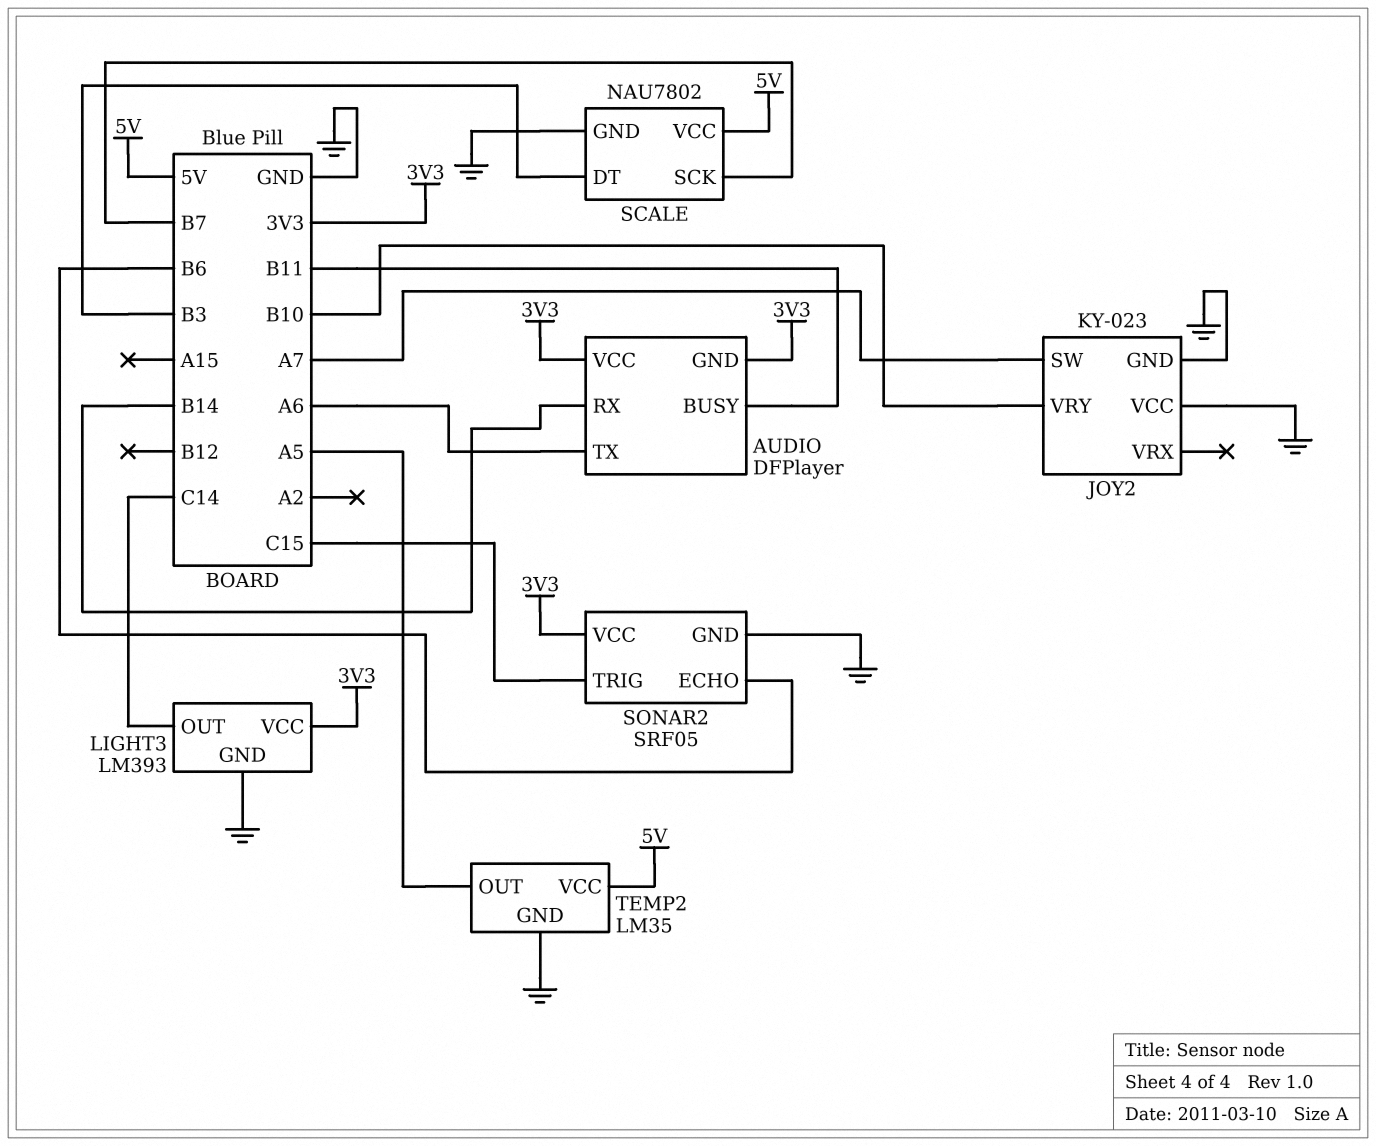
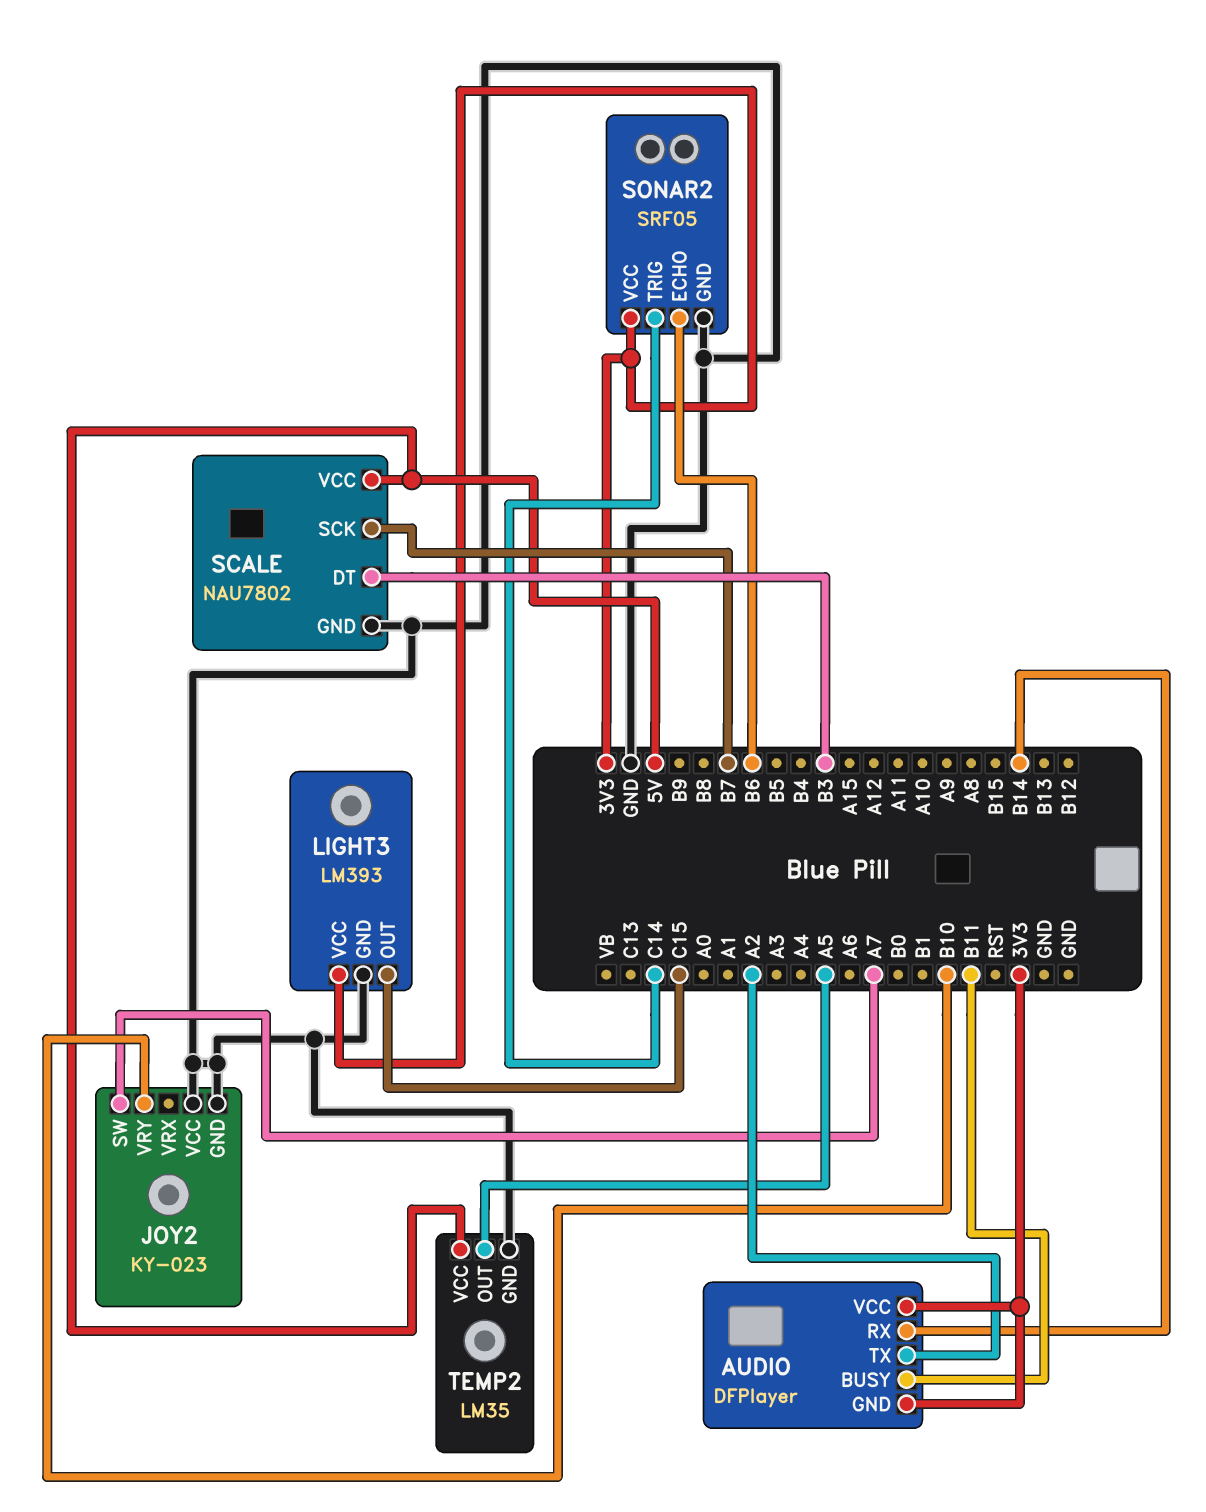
AUDIO pin TX: A6 -> A2
LIGHT3 pin OUT: C14 -> C15
SONAR2 pin TRIG: C15 -> C14

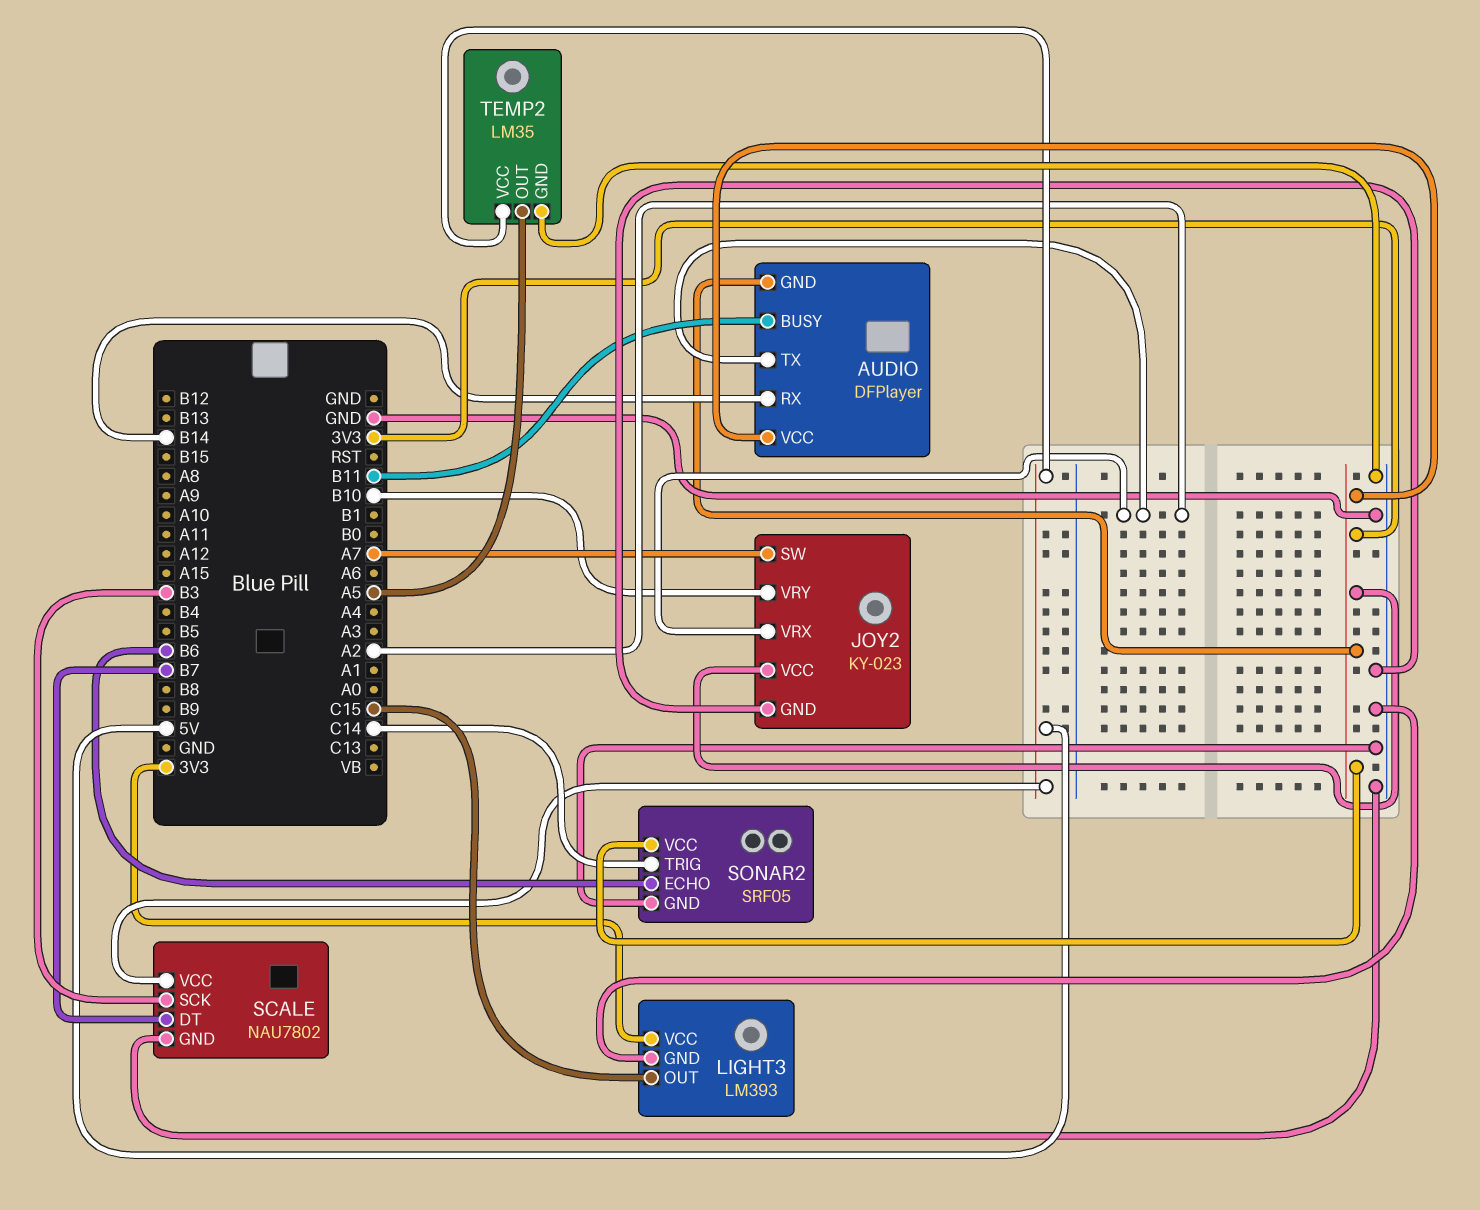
JOY2 pin VCC: GND -> 3V3
JOY2 pin VRX: none -> A2
SCALE pin DT: B3 -> B7
SCALE pin SCK: B7 -> B3

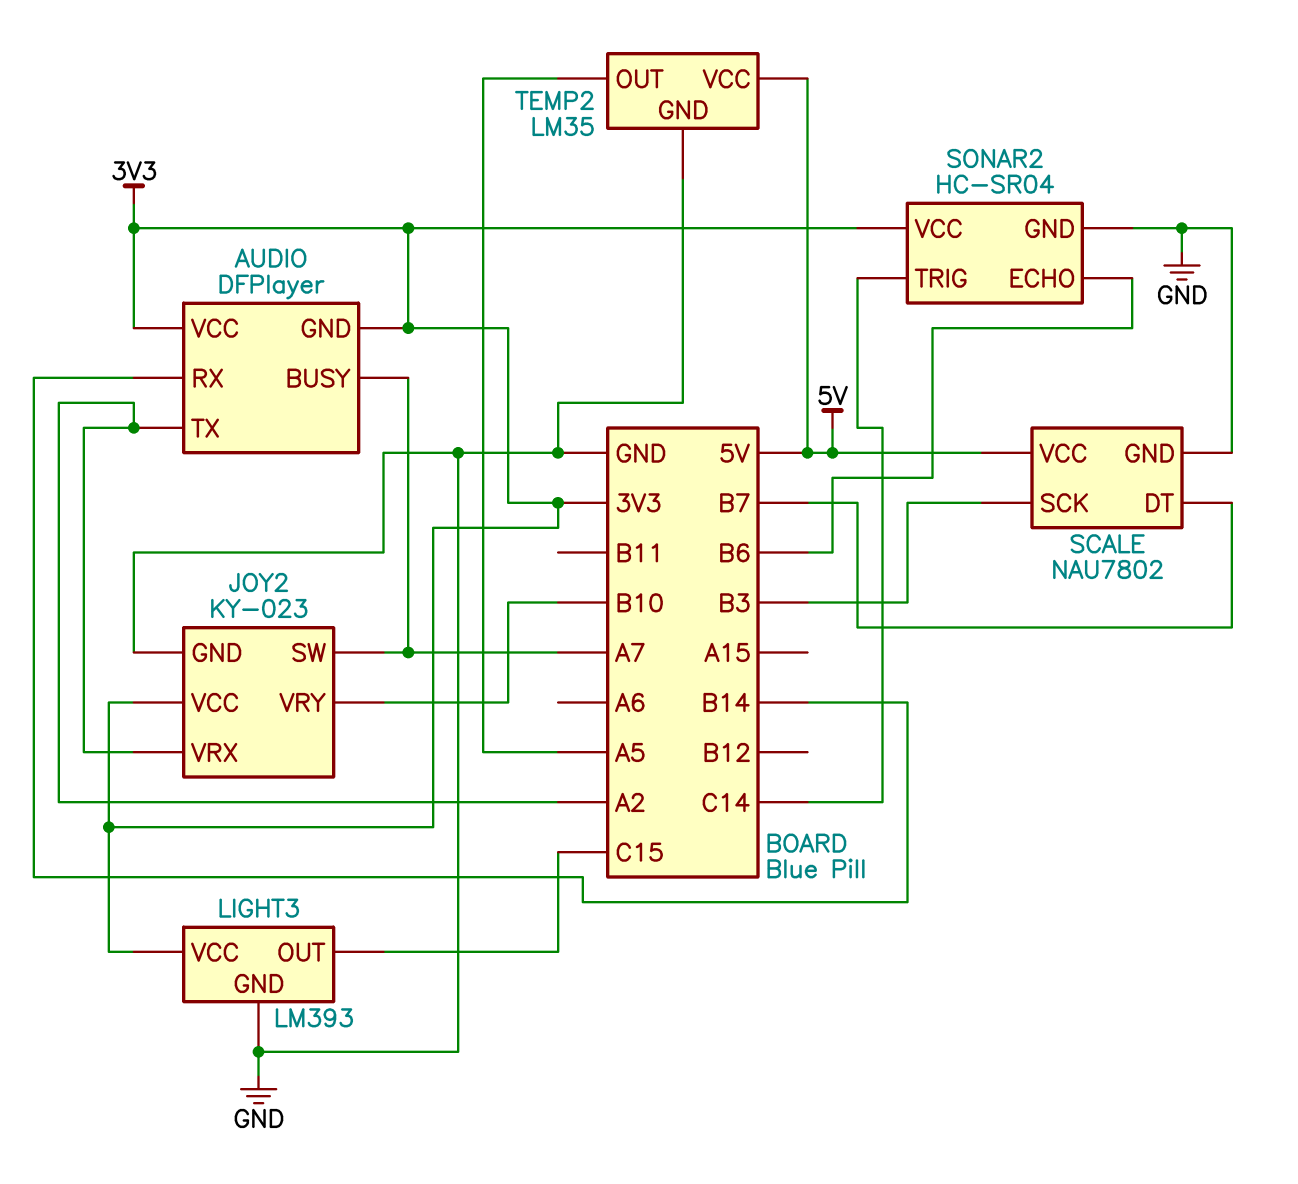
AUDIO pin BUSY: B11 -> A7
SONAR2: SRF05 -> HC-SR04

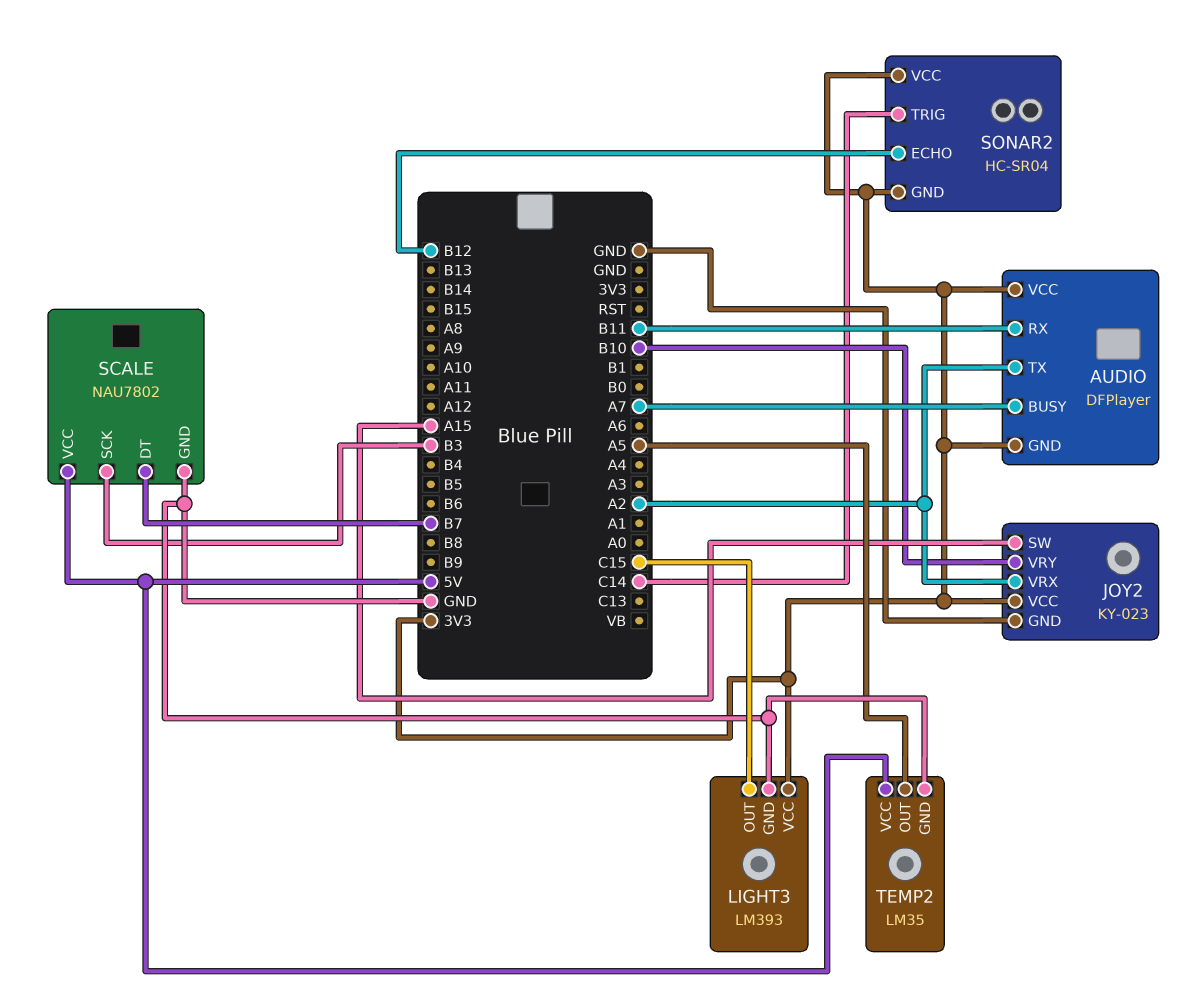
AUDIO pin RX: B14 -> B11
JOY2 pin SW: A7 -> A15
SONAR2 pin ECHO: B6 -> B12
SONAR2 pin GND: GND -> 3V3

